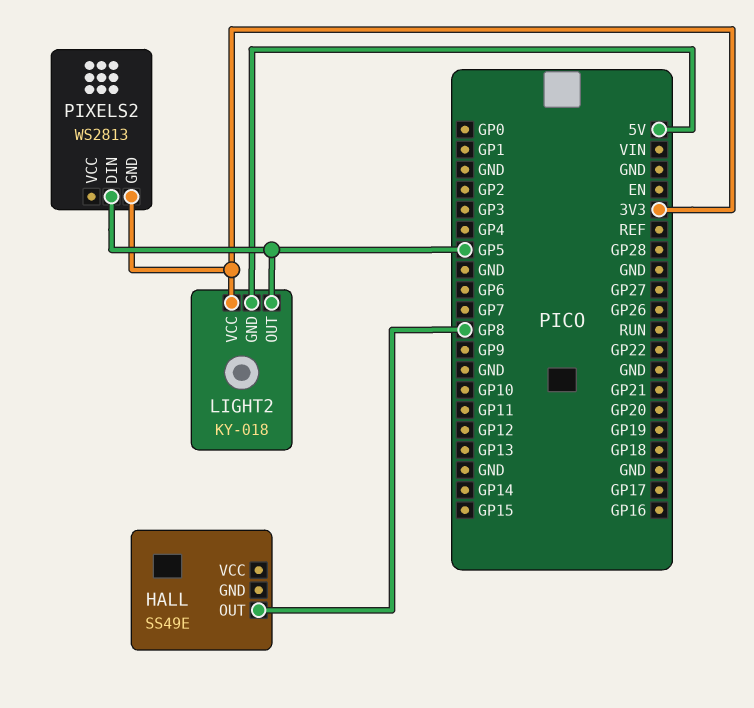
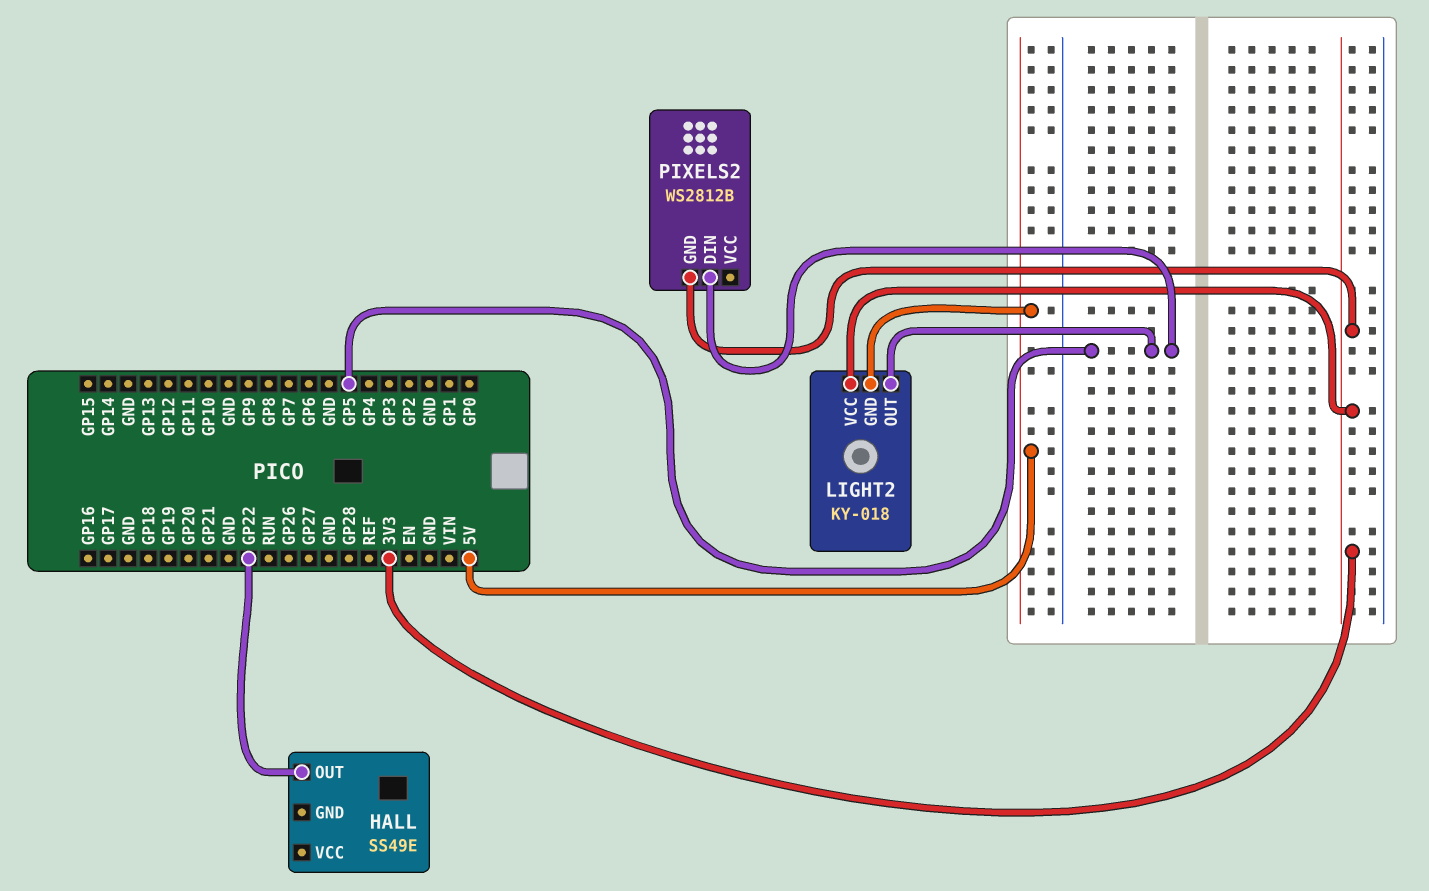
HALL pin OUT: GP8 -> GP22
PIXELS2: WS2813 -> WS2812B

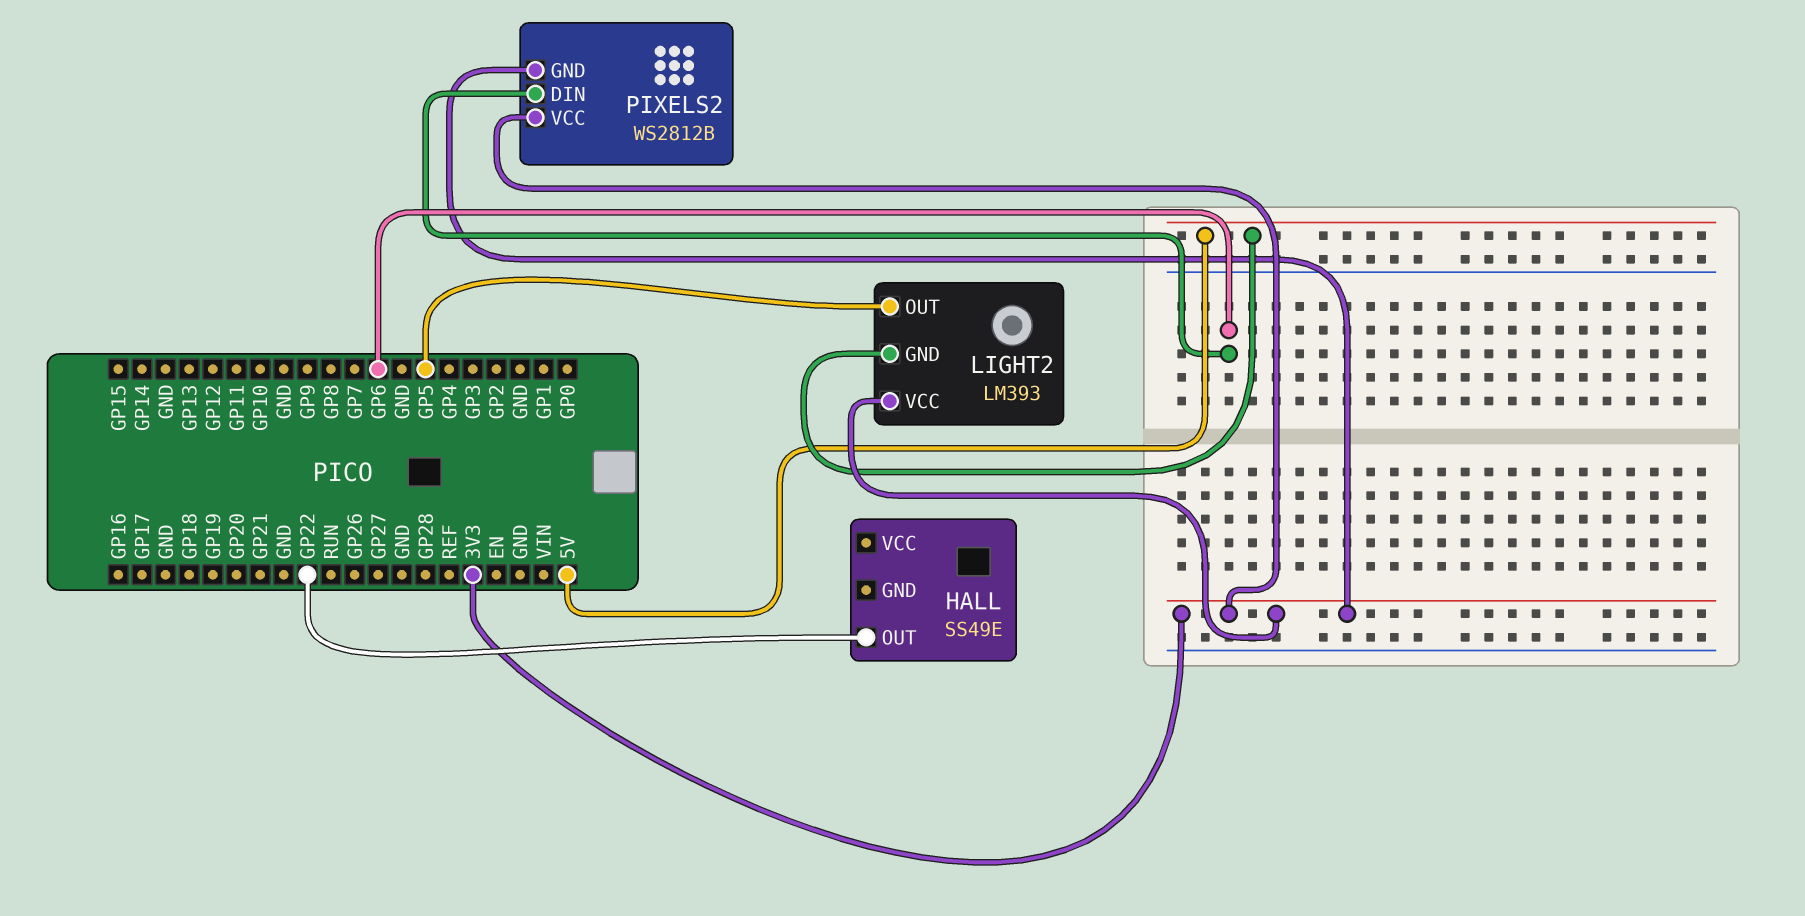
LIGHT2: KY-018 -> LM393
PIXELS2 pin DIN: GP5 -> GP6
PIXELS2 pin VCC: none -> 3V3

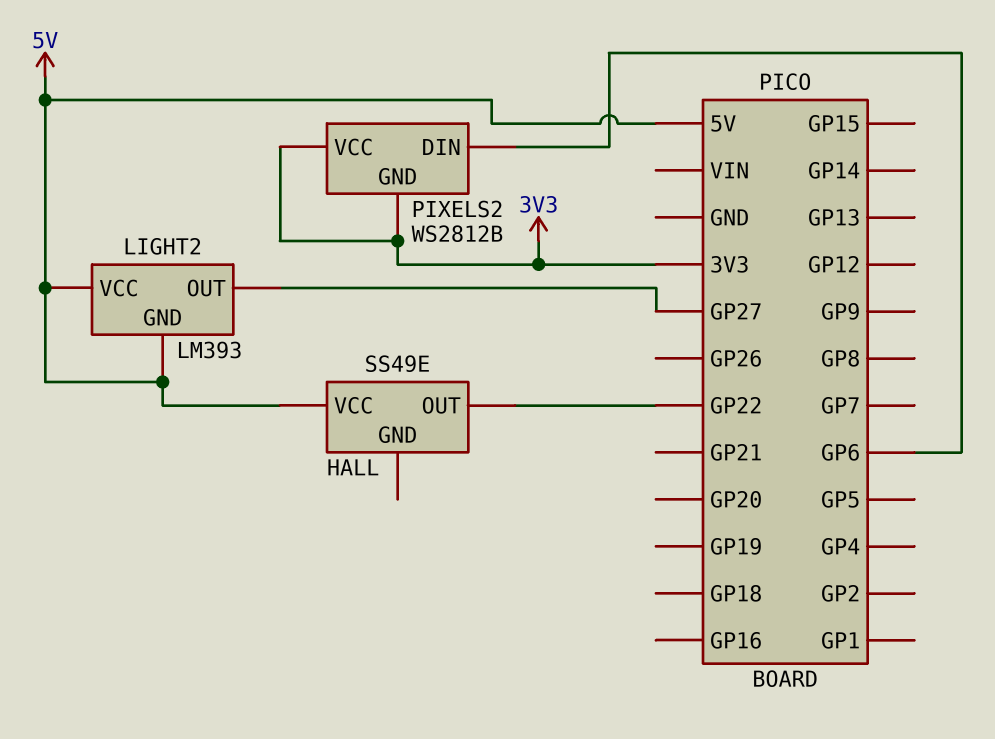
HALL pin VCC: none -> 5V
LIGHT2 pin OUT: GP5 -> GP27
LIGHT2 pin VCC: 3V3 -> 5V

